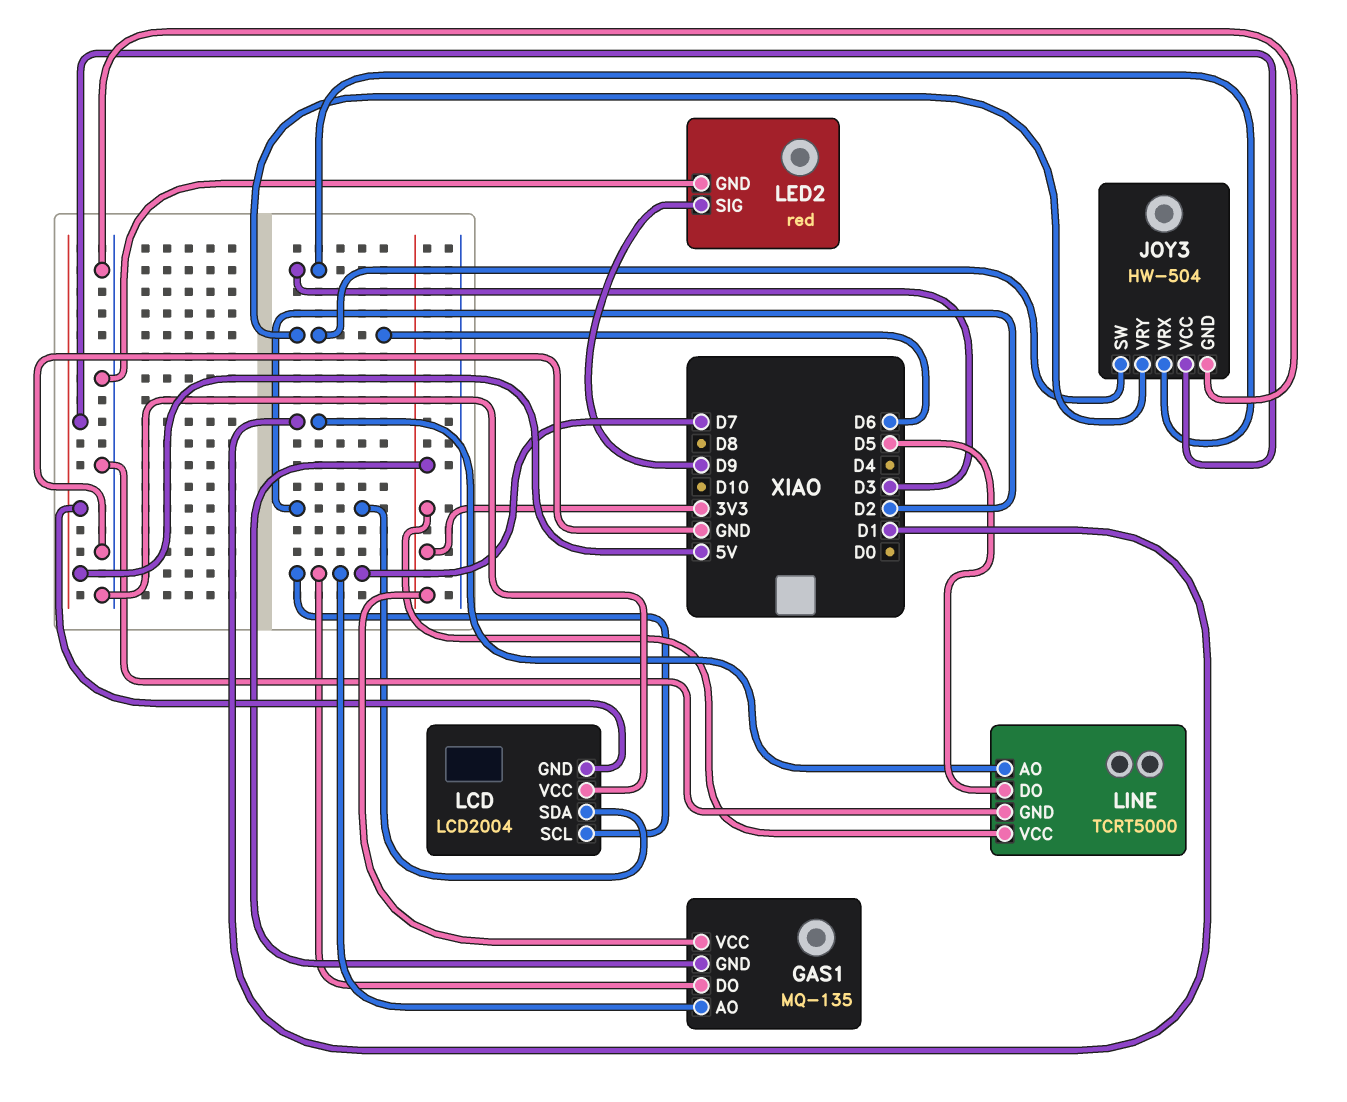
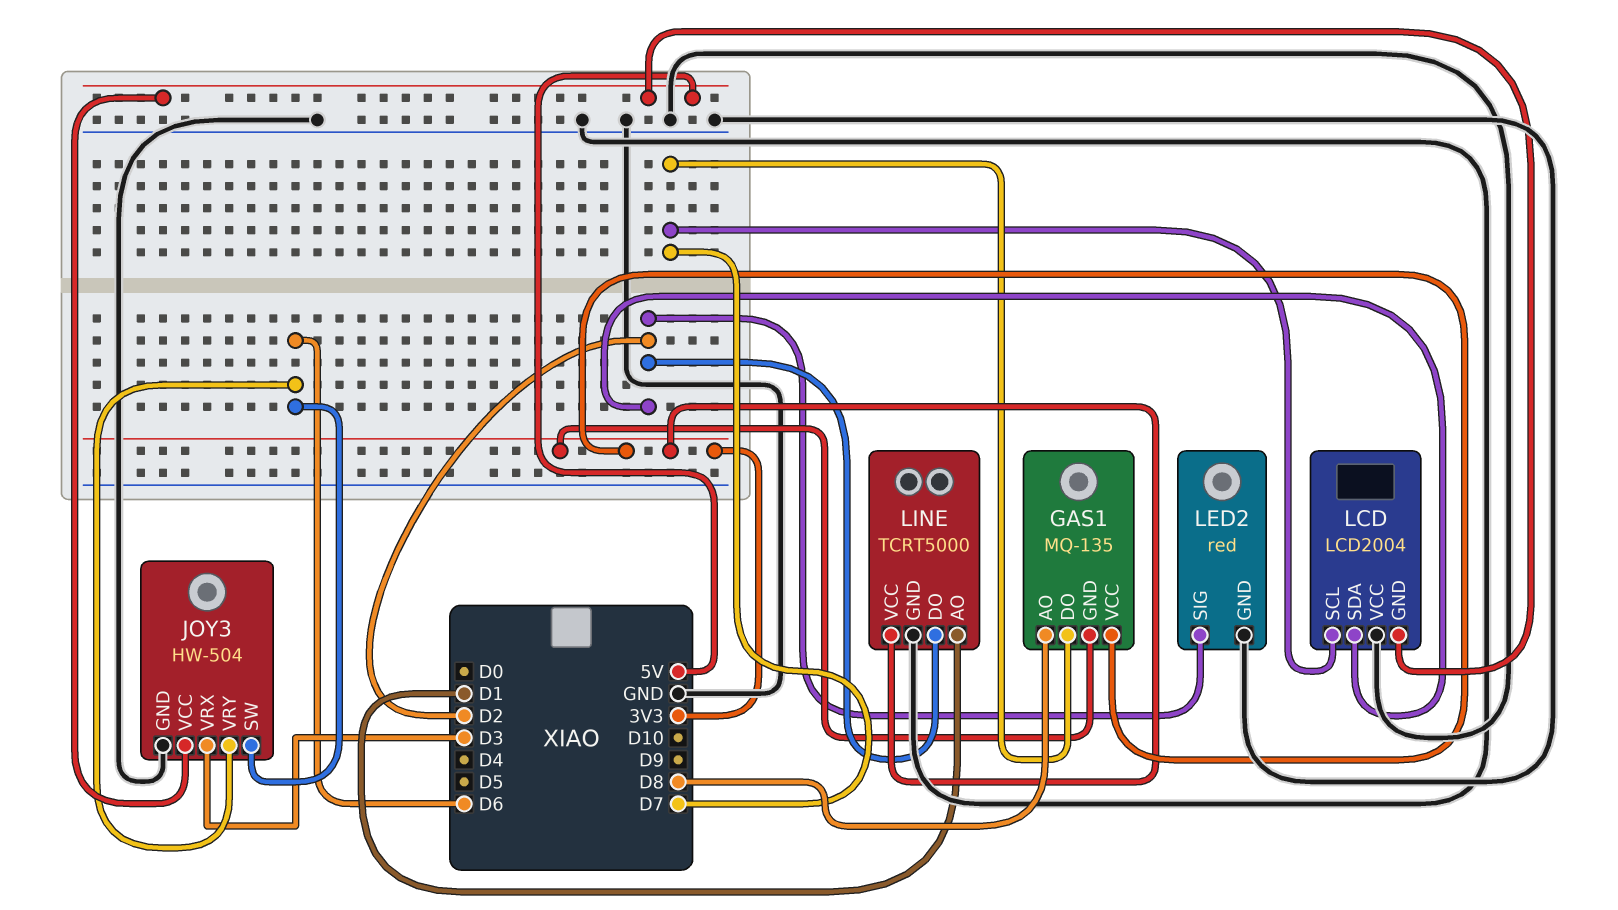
GAS1 pin AO: D7 -> D8
LED2 pin SIG: D9 -> D2
LINE pin DO: D5 -> D2

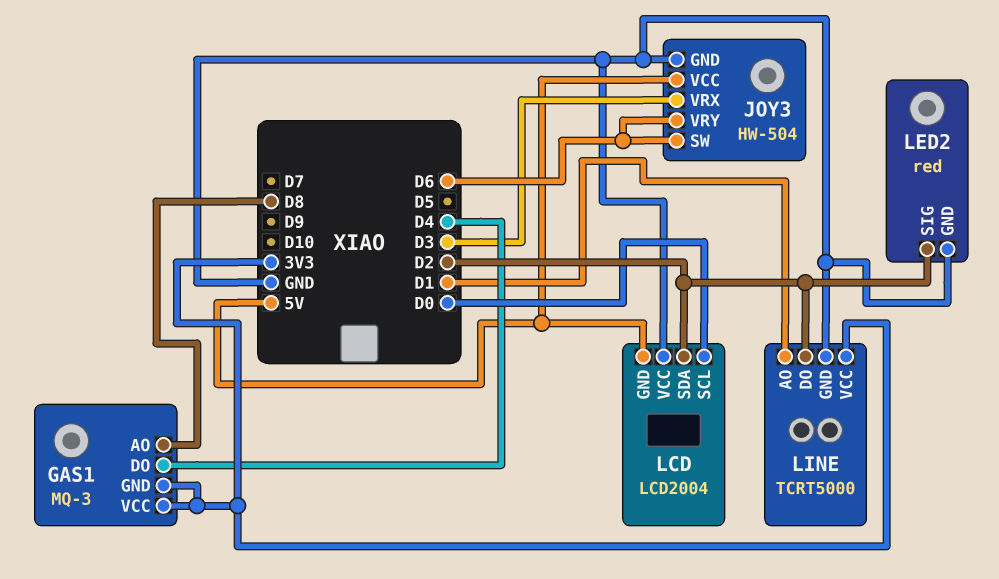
GAS1: MQ-135 -> MQ-3
GAS1 pin DO: D7 -> D4
LCD pin SCL: D7 -> D0

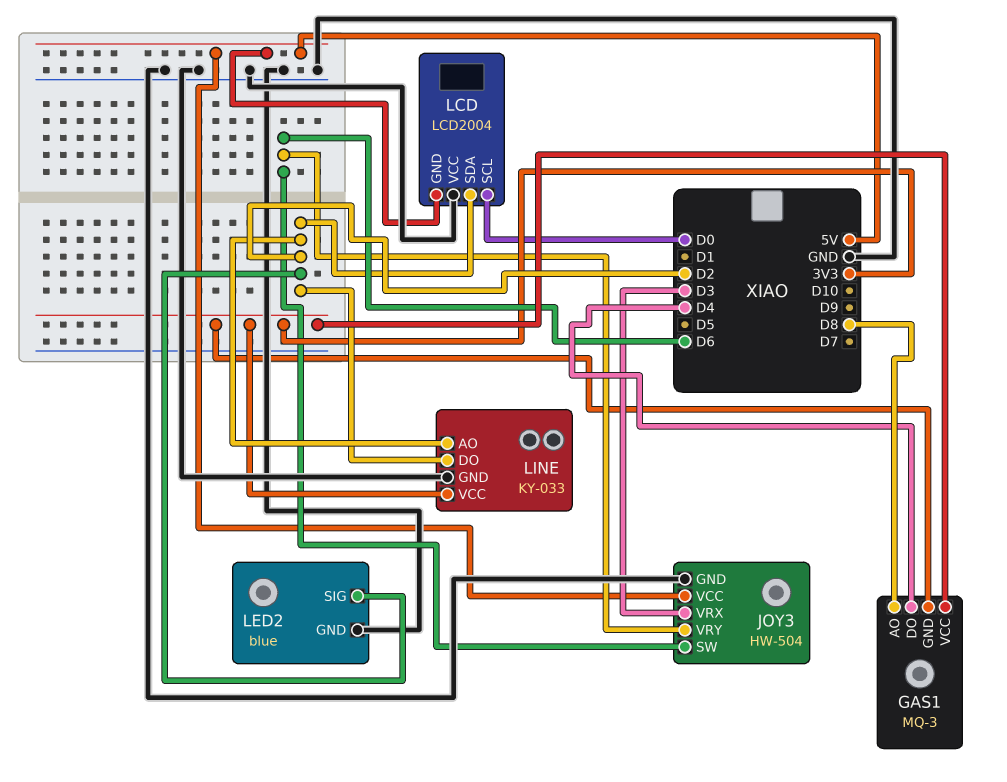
LED2: red -> blue
LINE: TCRT5000 -> KY-033
LINE pin AO: D1 -> D2

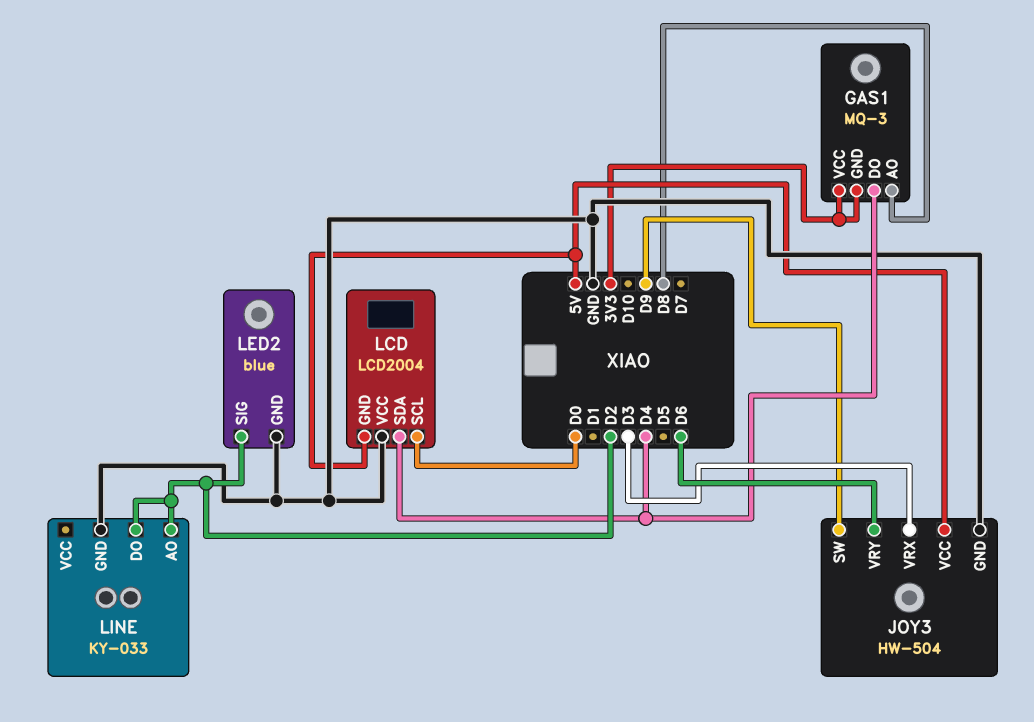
JOY3 pin SW: D6 -> D9
LCD pin SDA: D2 -> D4
LINE pin VCC: 3V3 -> none

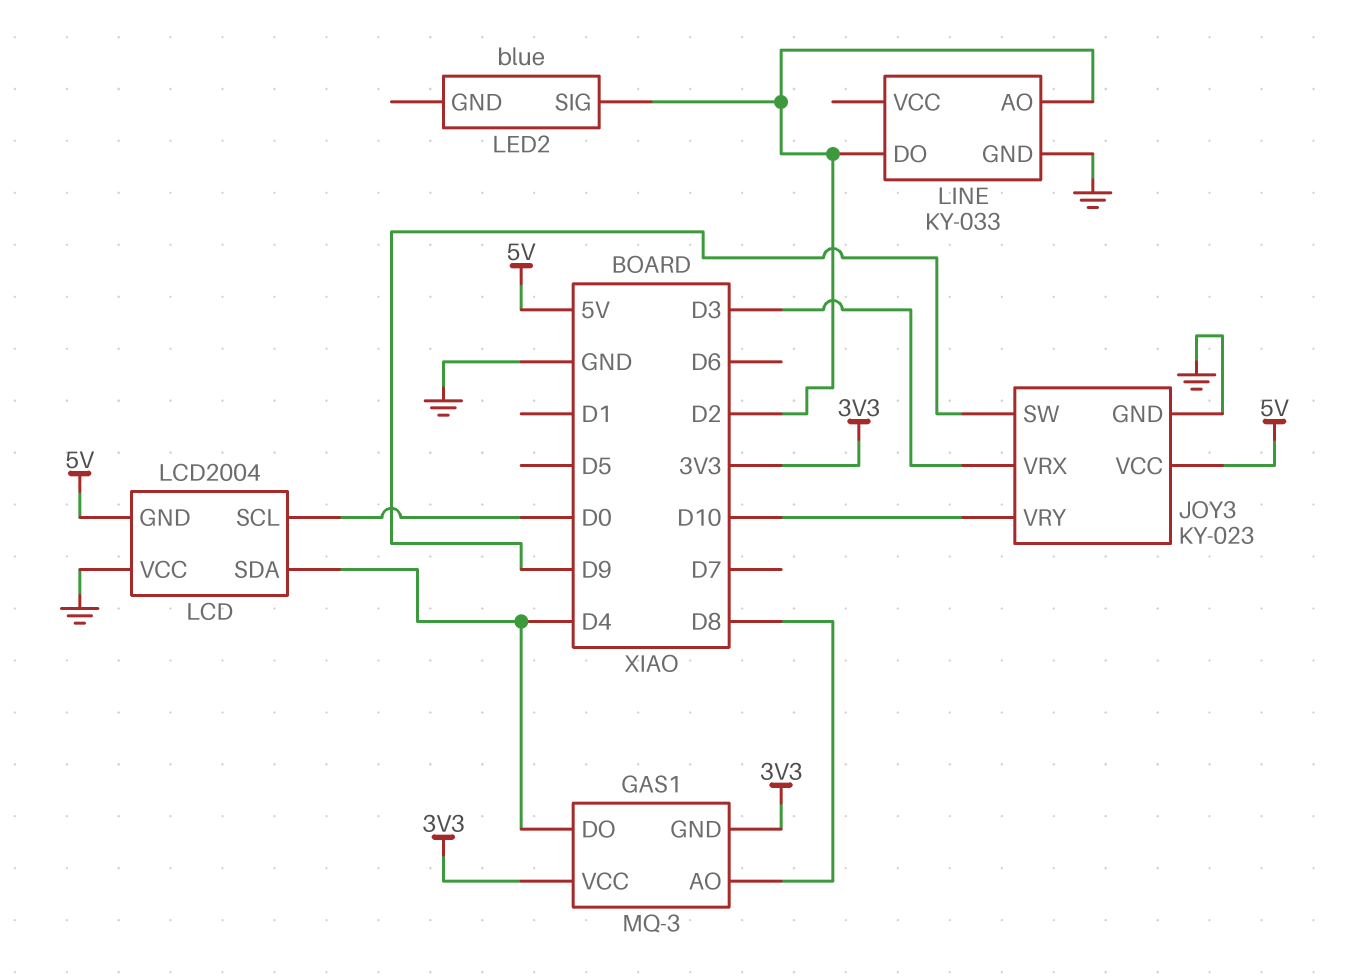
JOY3: HW-504 -> KY-023
JOY3 pin VRY: D6 -> D10
LED2 pin GND: GND -> none

